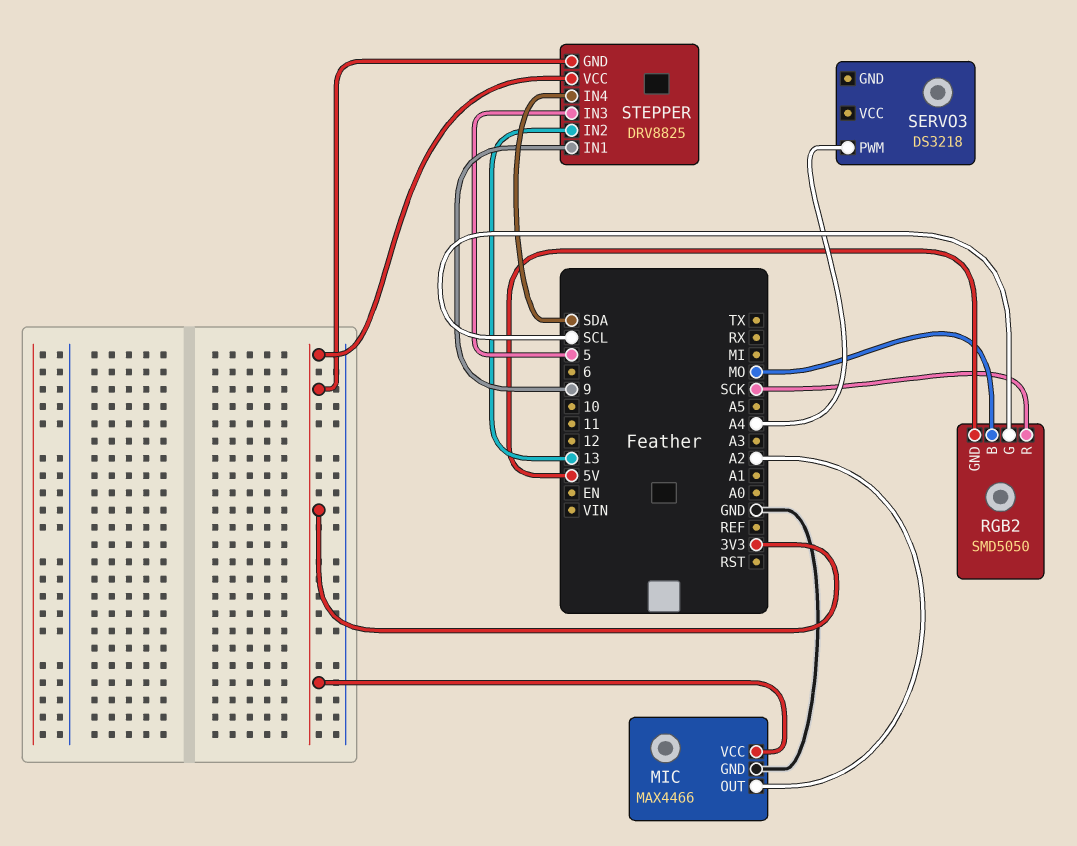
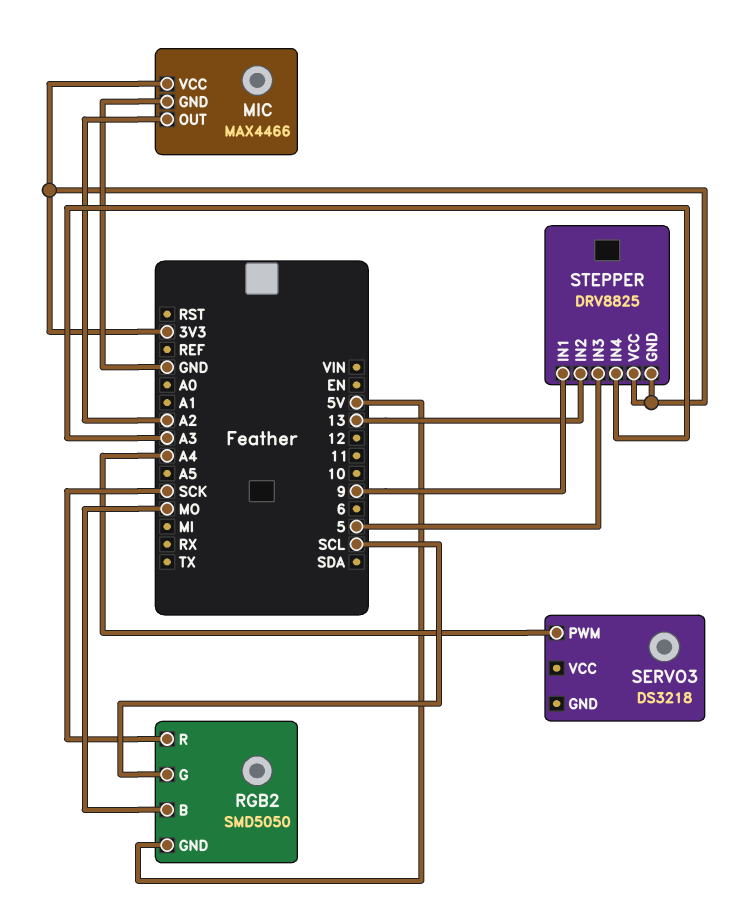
STEPPER pin IN4: SDA -> A3

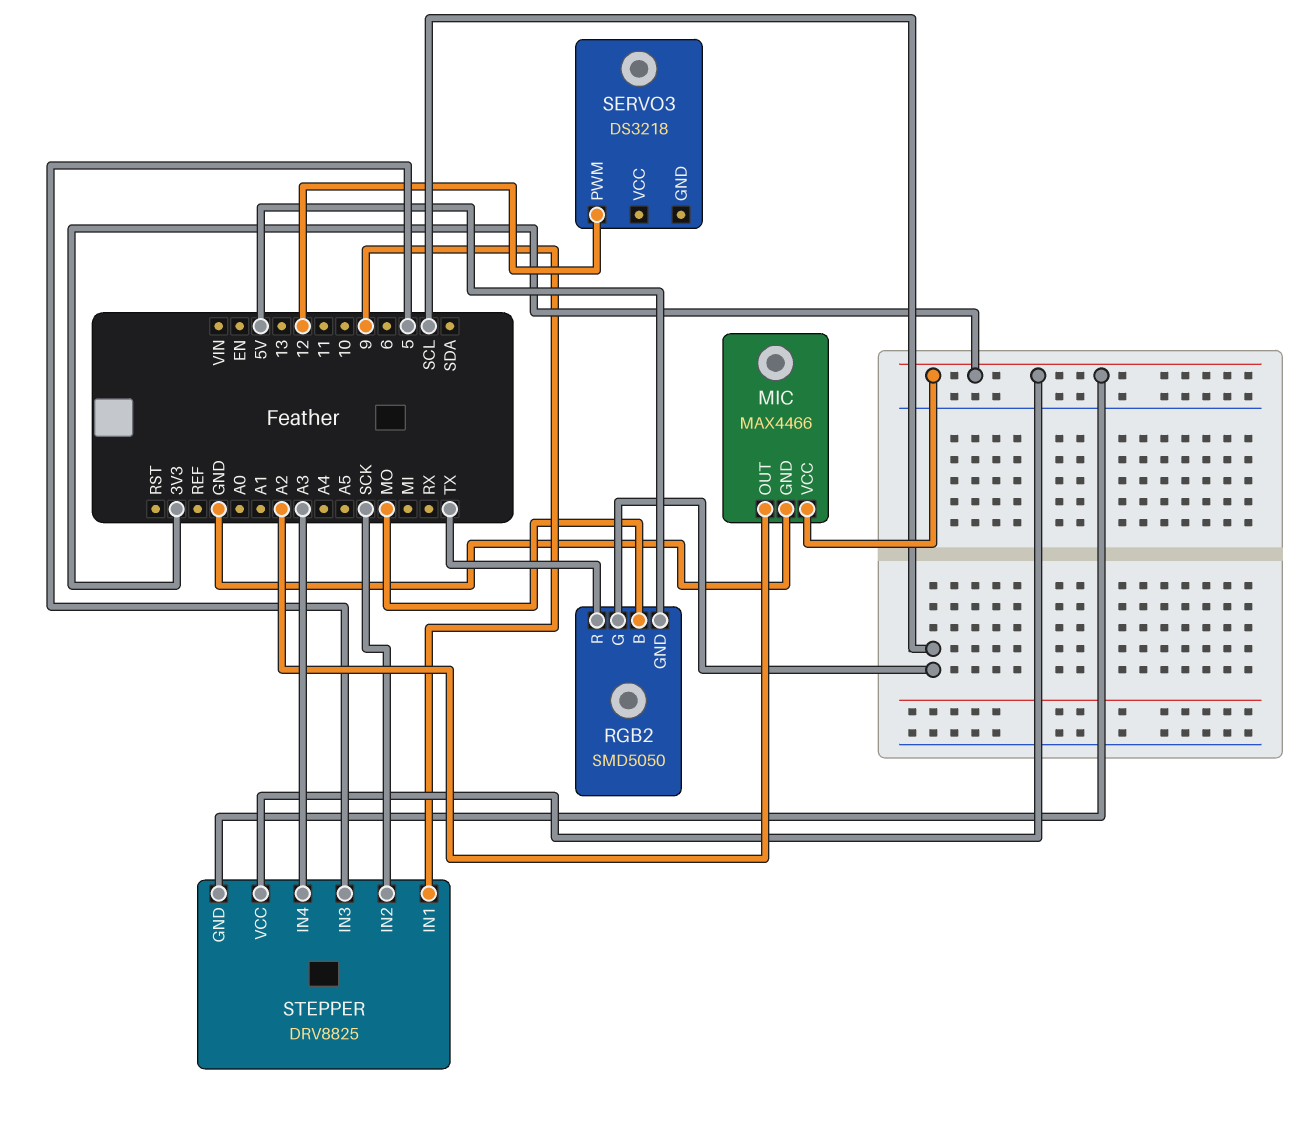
RGB2 pin R: SCK -> TX
SERVO3 pin PWM: A4 -> 12
STEPPER pin IN2: 13 -> SCK

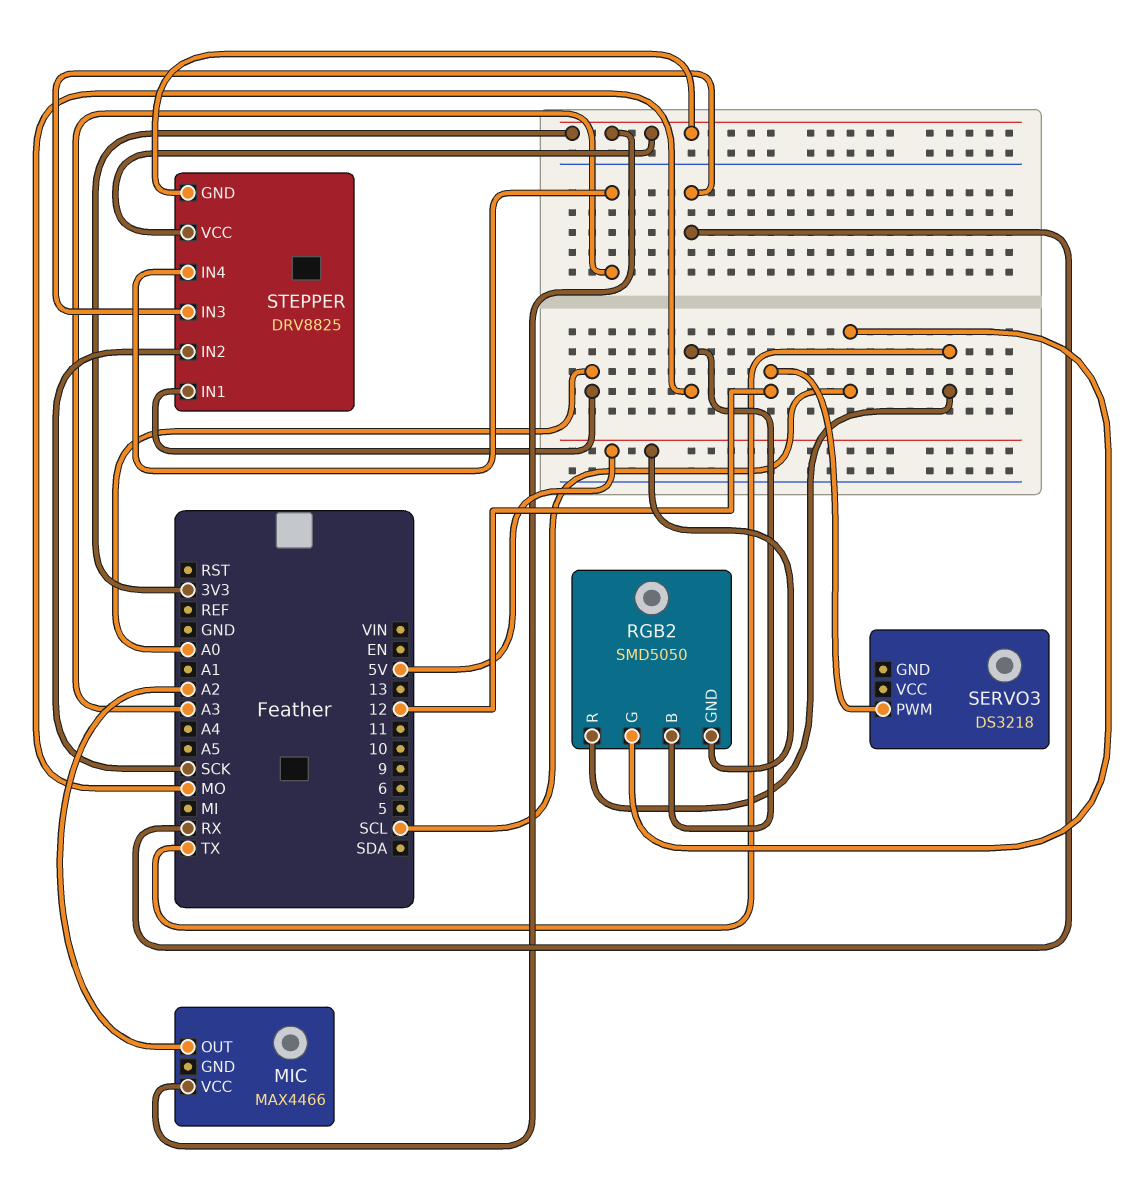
MIC pin GND: GND -> none
STEPPER pin IN1: 9 -> A0
STEPPER pin IN3: 5 -> RX

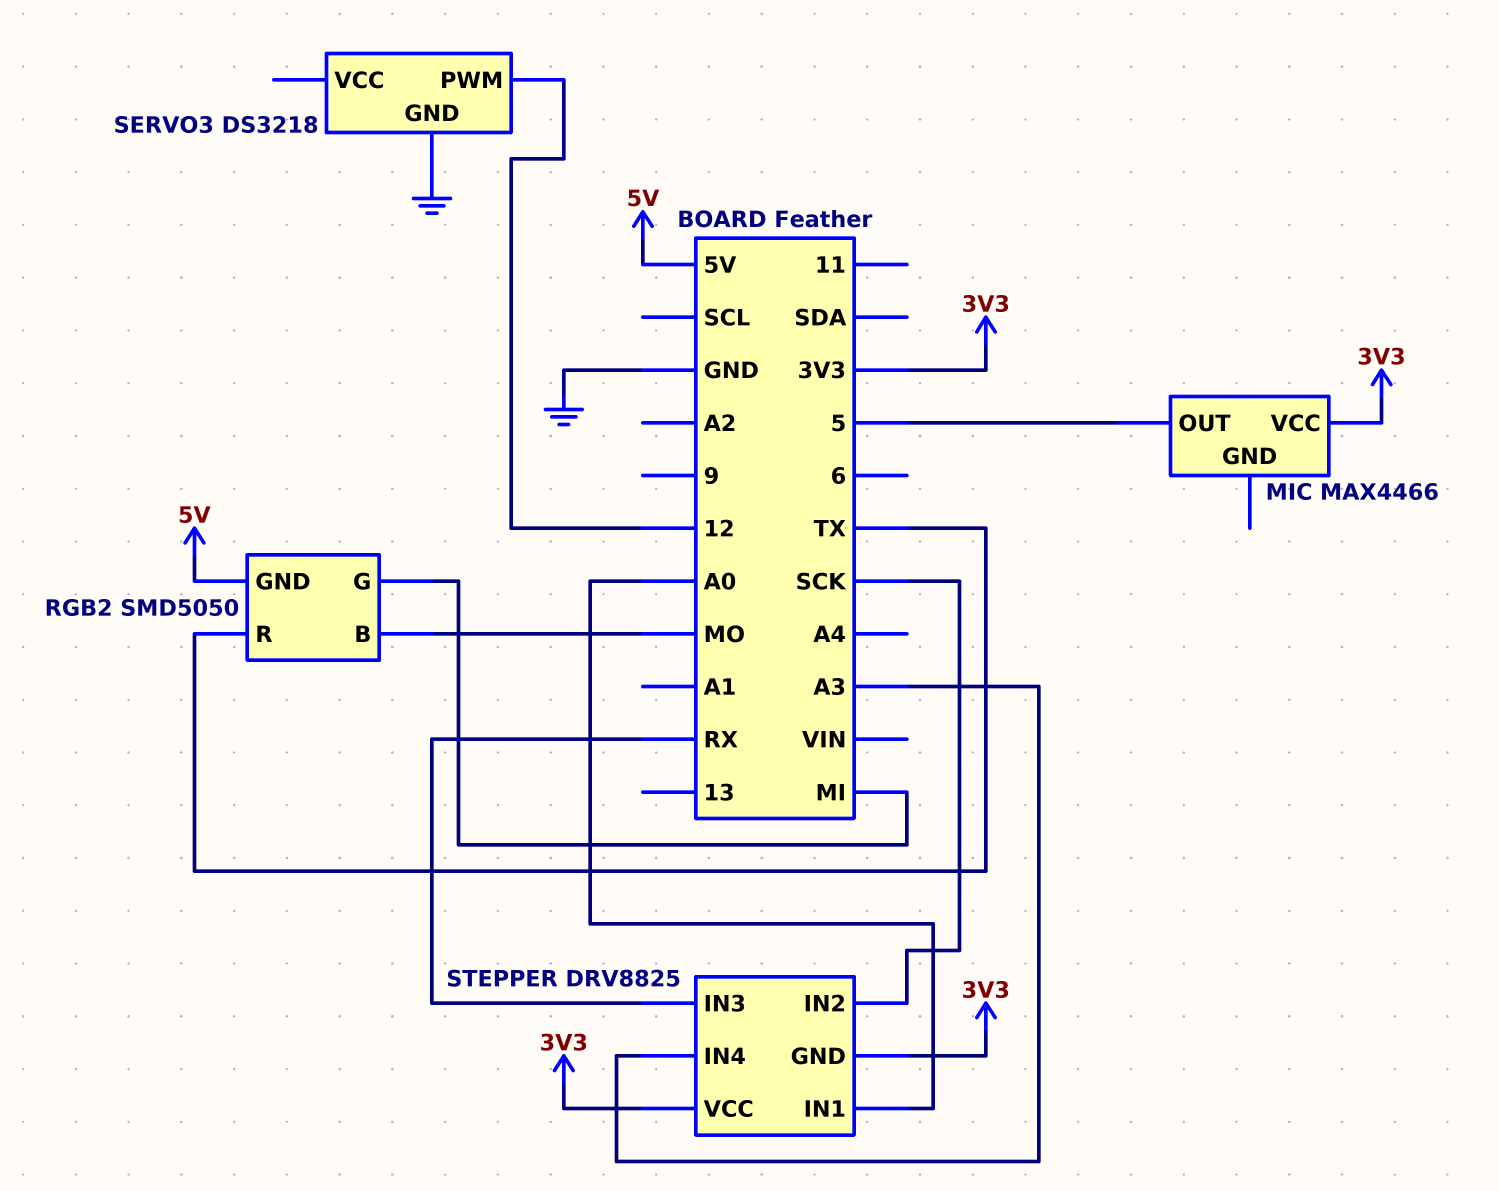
MIC pin OUT: A2 -> 5
RGB2 pin G: SCL -> MI
SERVO3 pin GND: none -> GND

